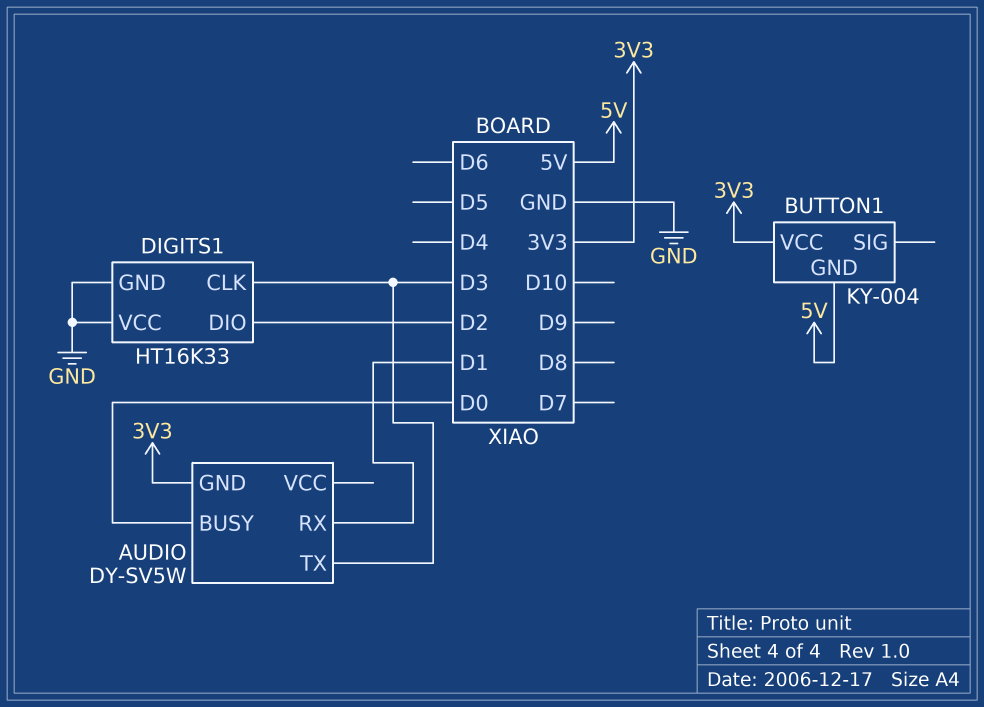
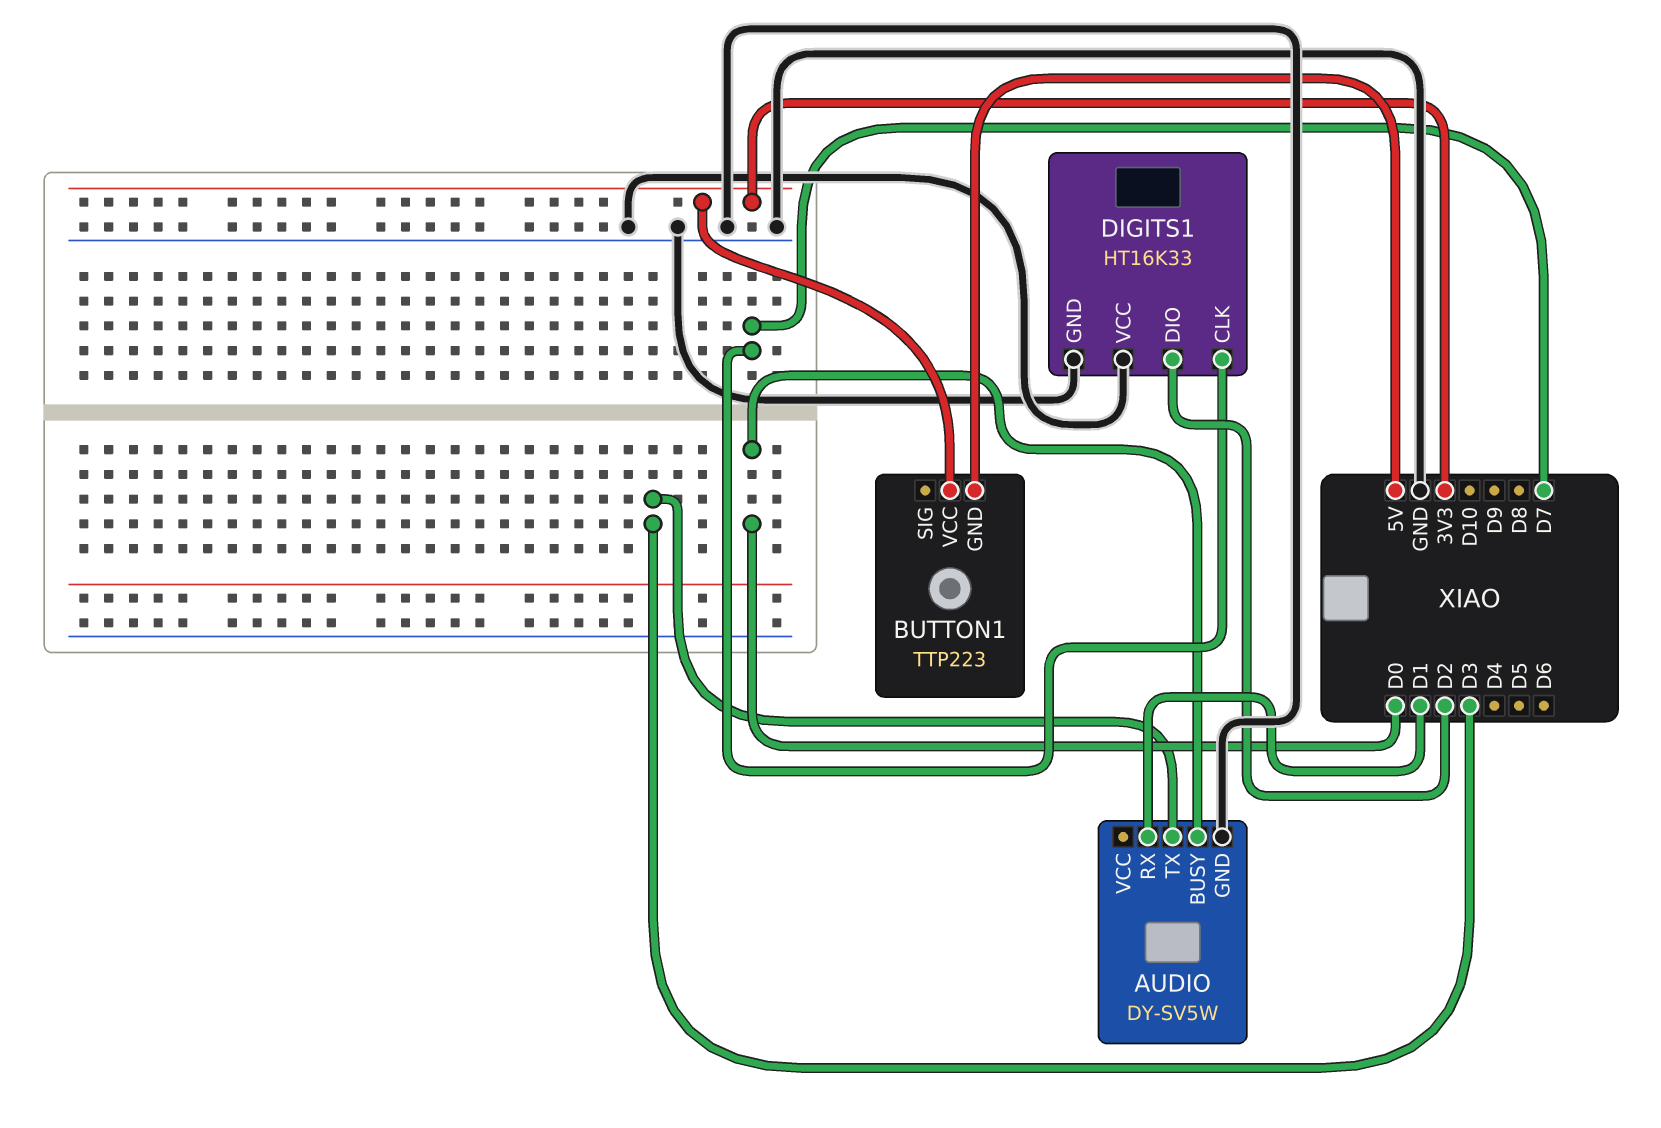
AUDIO pin GND: 3V3 -> GND
BUTTON1: KY-004 -> TTP223
DIGITS1 pin CLK: D3 -> D7

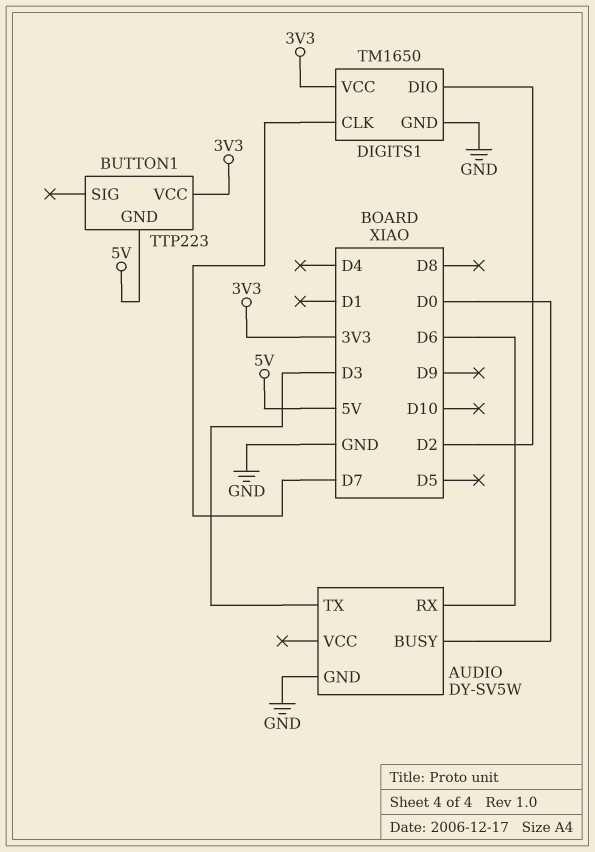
AUDIO pin RX: D1 -> D6
DIGITS1: HT16K33 -> TM1650
DIGITS1 pin VCC: GND -> 3V3

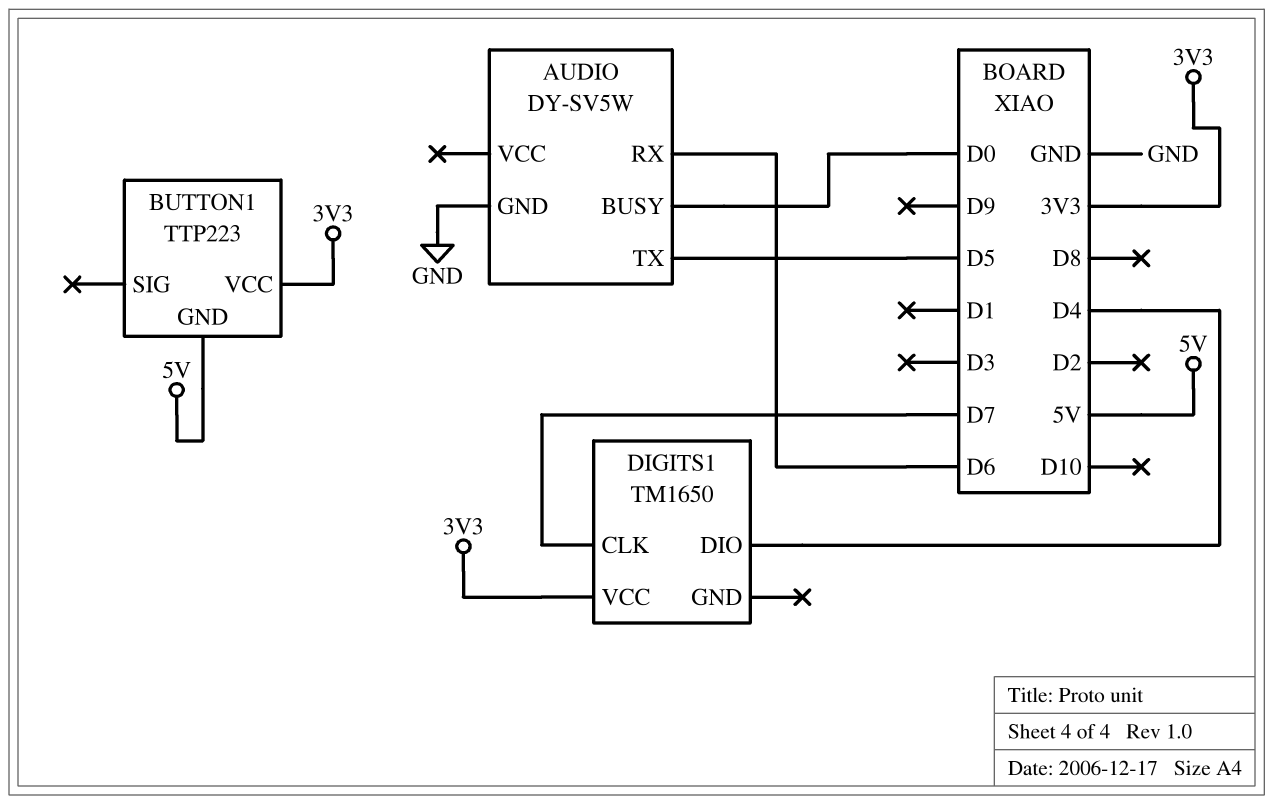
AUDIO pin TX: D3 -> D5
DIGITS1 pin DIO: D2 -> D4
DIGITS1 pin GND: GND -> none

